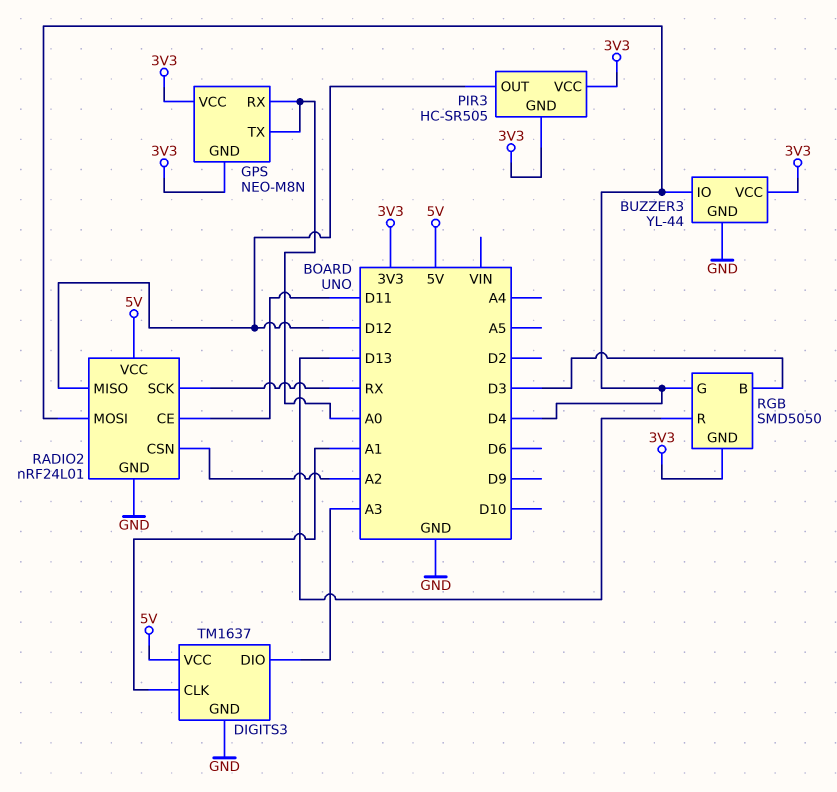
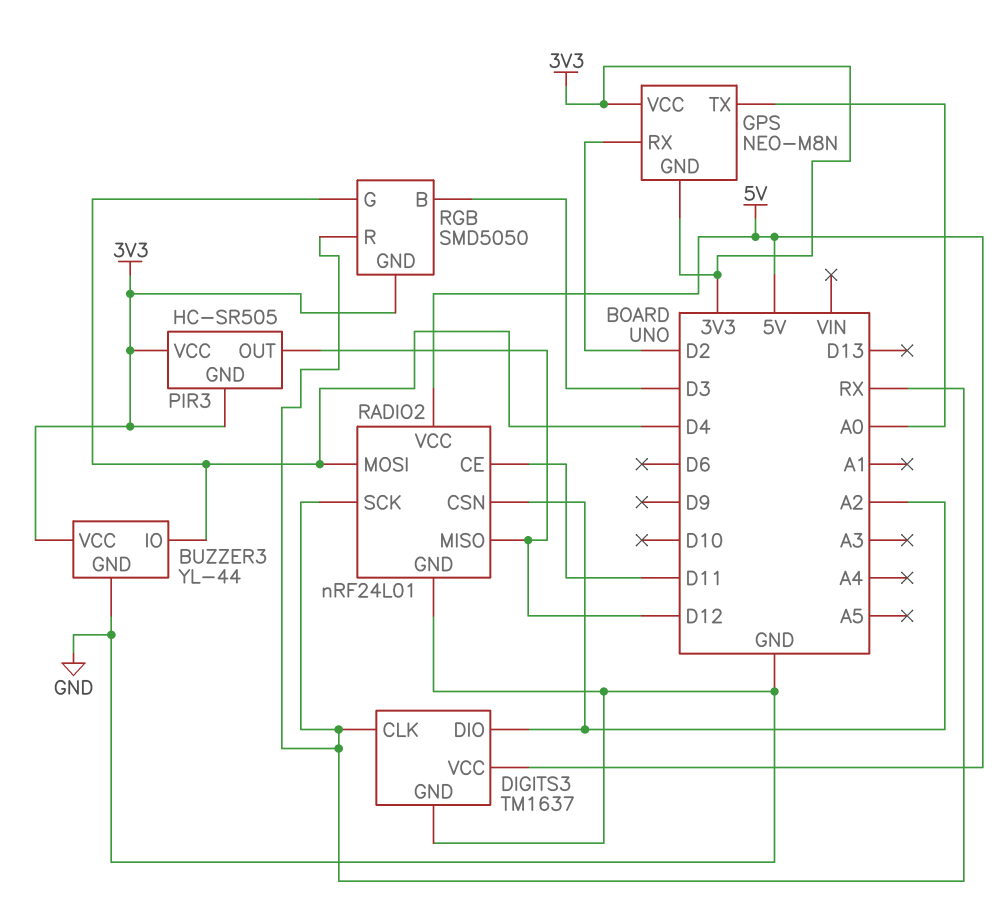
DIGITS3 pin CLK: A1 -> RX
DIGITS3 pin DIO: A3 -> A2
GPS pin RX: A0 -> D2
RGB pin R: D13 -> RX

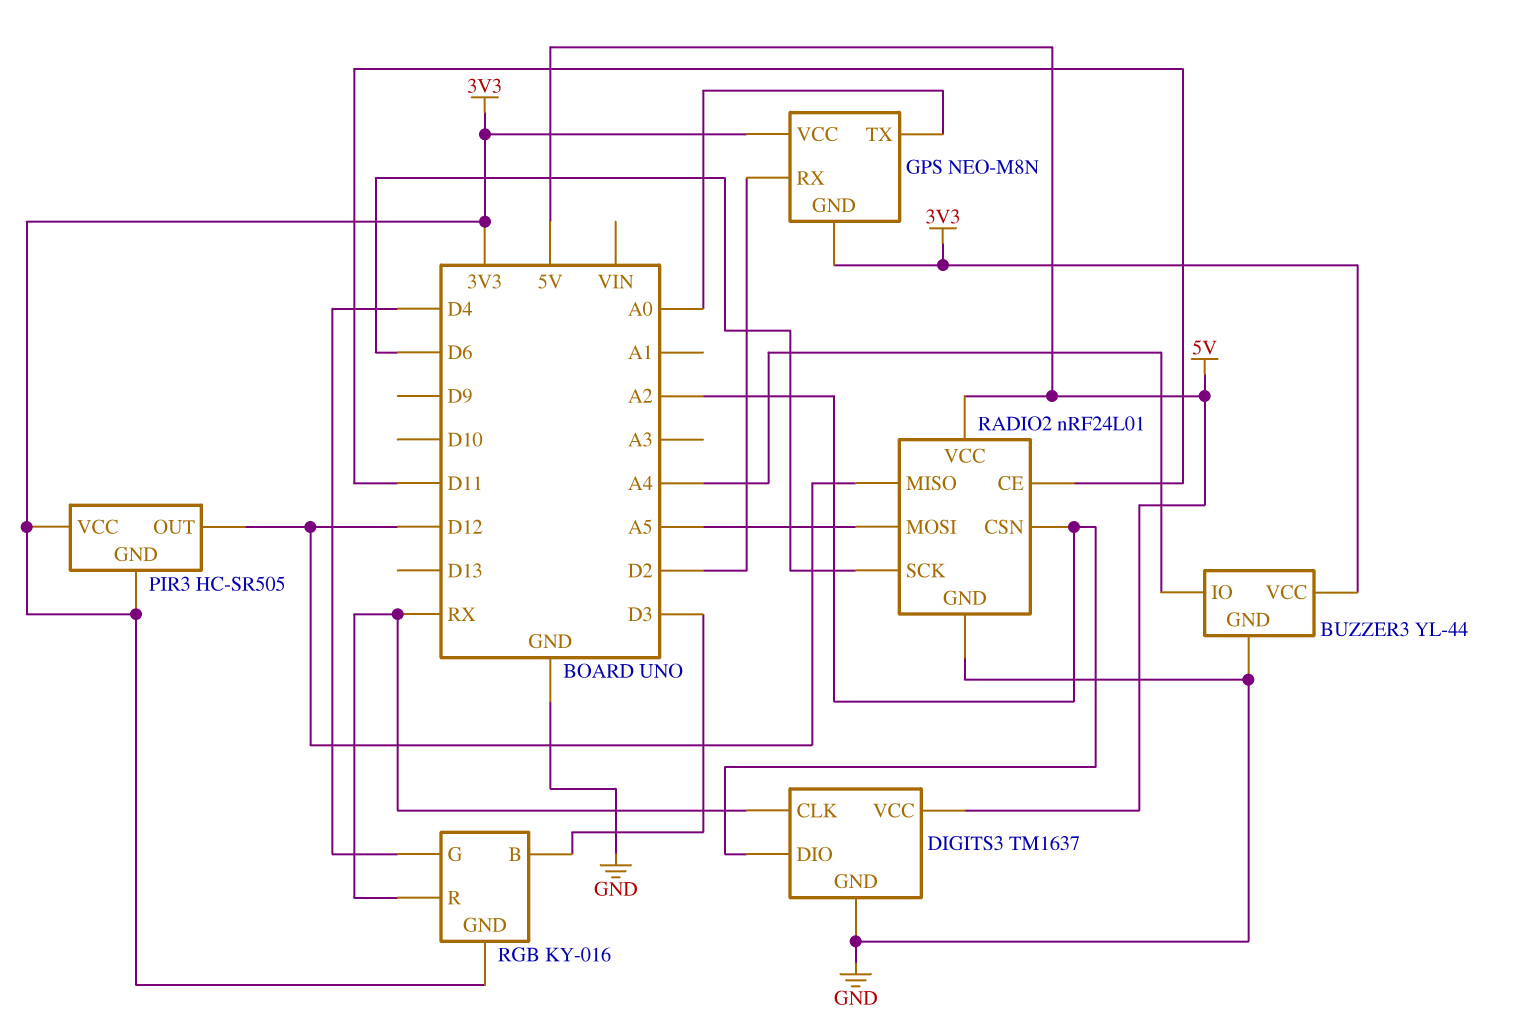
BUZZER3 pin IO: D4 -> A4
RADIO2 pin MOSI: D4 -> A5
RADIO2 pin SCK: RX -> D6
RGB: SMD5050 -> KY-016

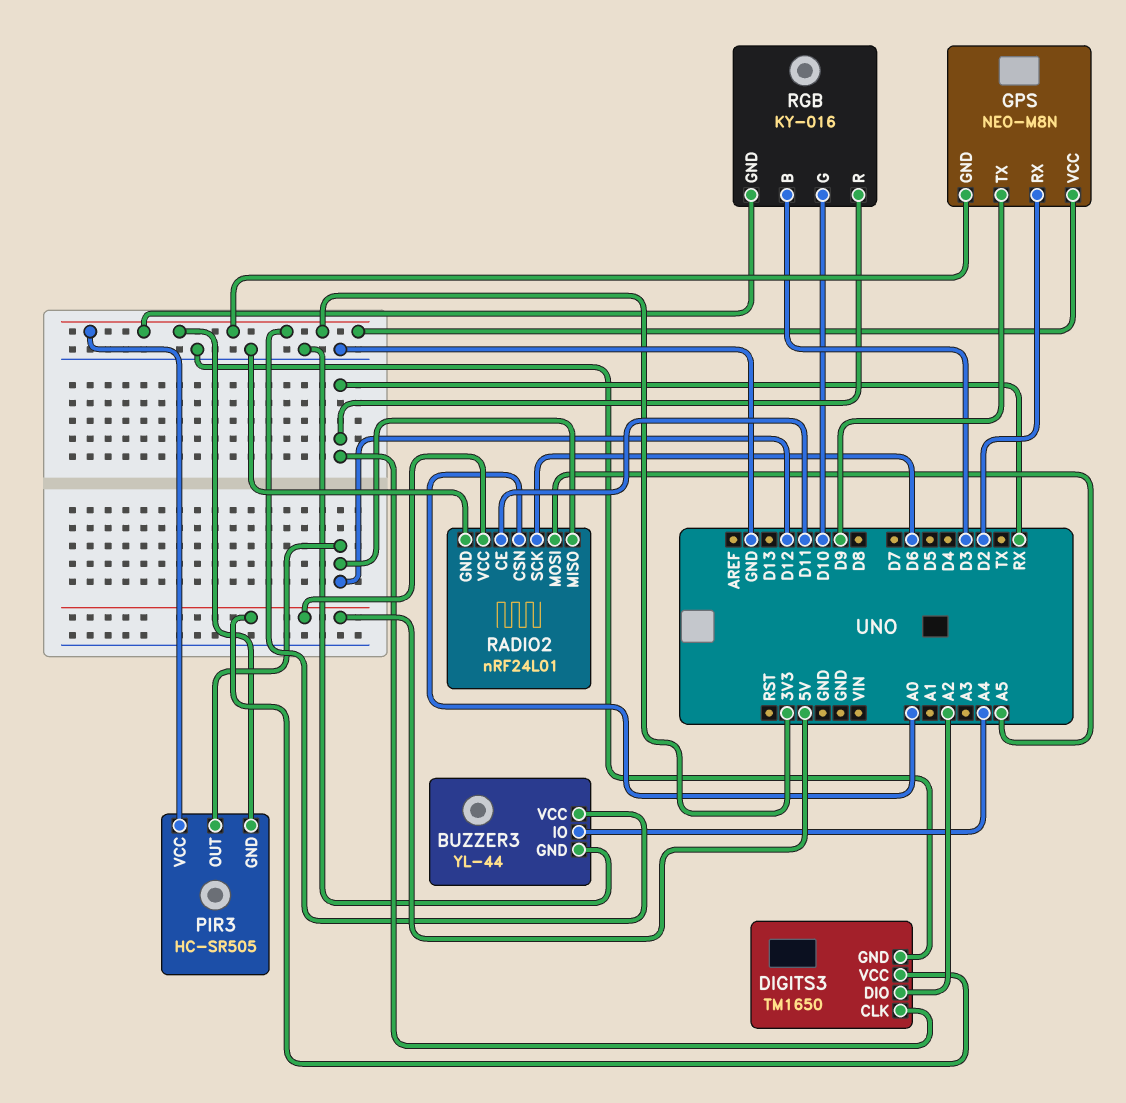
DIGITS3: TM1637 -> TM1650
GPS pin TX: A0 -> D9
RADIO2 pin CSN: A2 -> A0
RGB pin G: D4 -> D10

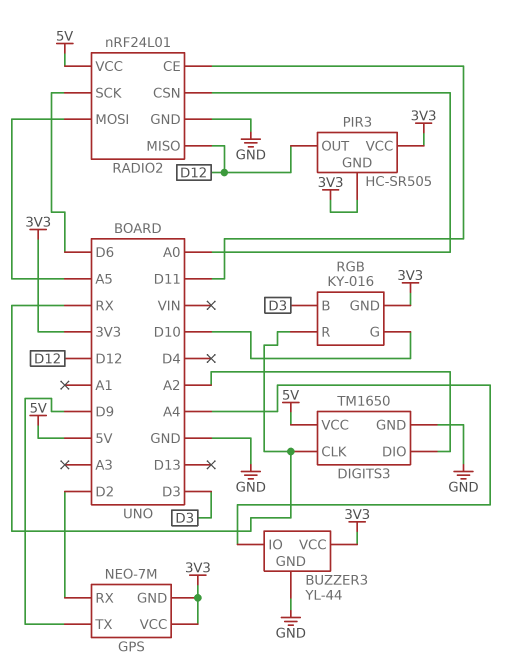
GPS: NEO-M8N -> NEO-7M

